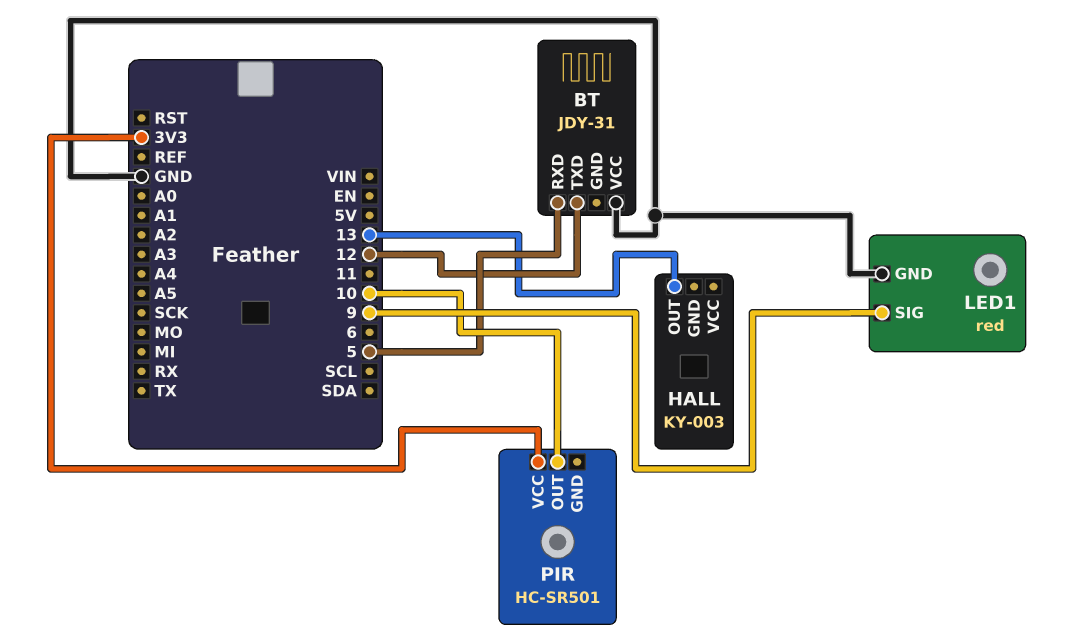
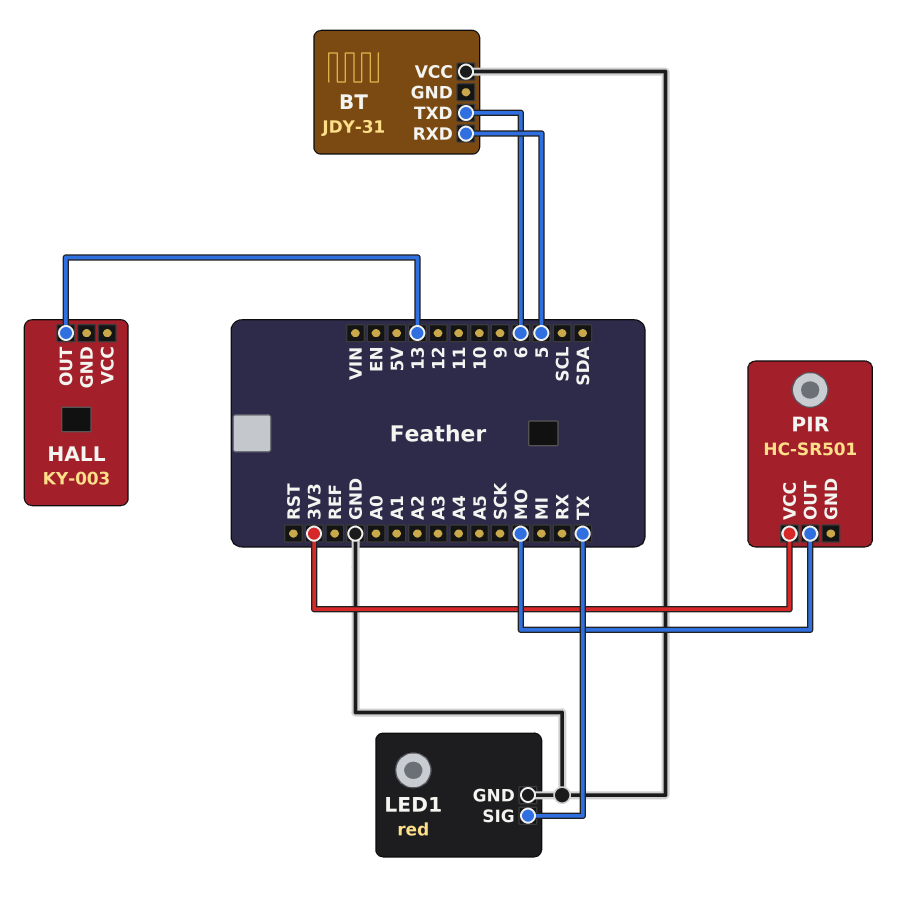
BT pin TXD: 12 -> 6
LED1 pin SIG: 9 -> TX
PIR pin OUT: 10 -> MO

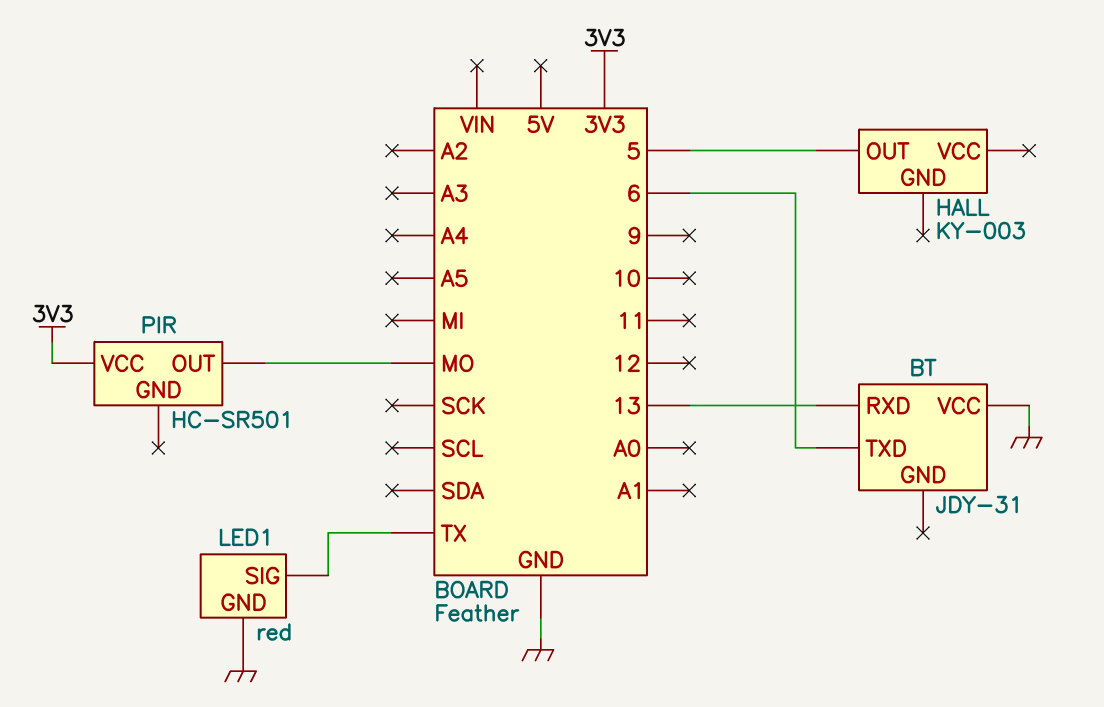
BT pin RXD: 5 -> 13
HALL pin OUT: 13 -> 5

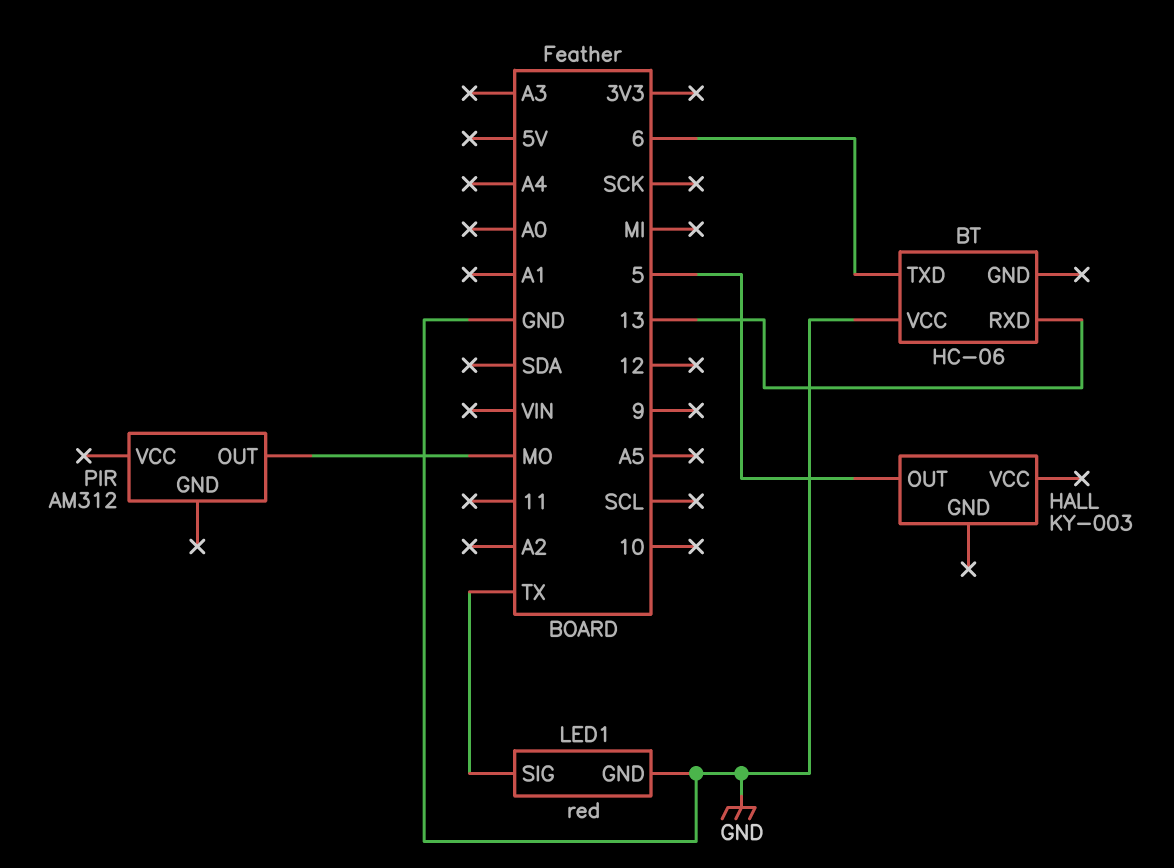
BT: JDY-31 -> HC-06
PIR: HC-SR501 -> AM312
PIR pin VCC: 3V3 -> none

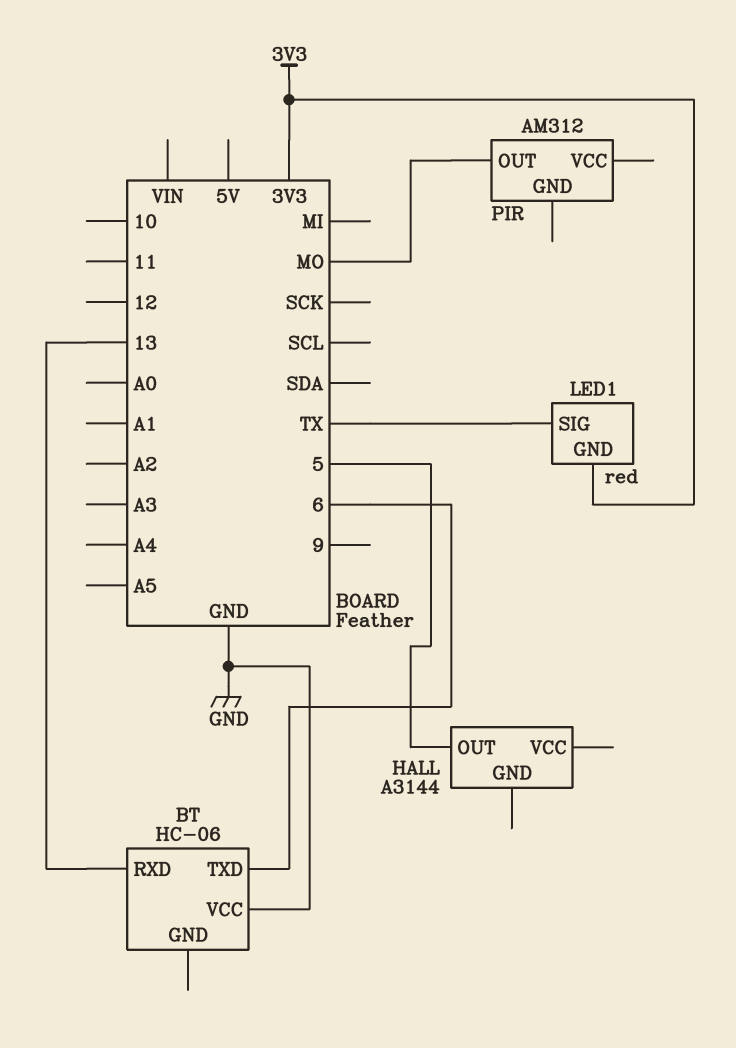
HALL: KY-003 -> A3144
LED1 pin GND: GND -> 3V3

